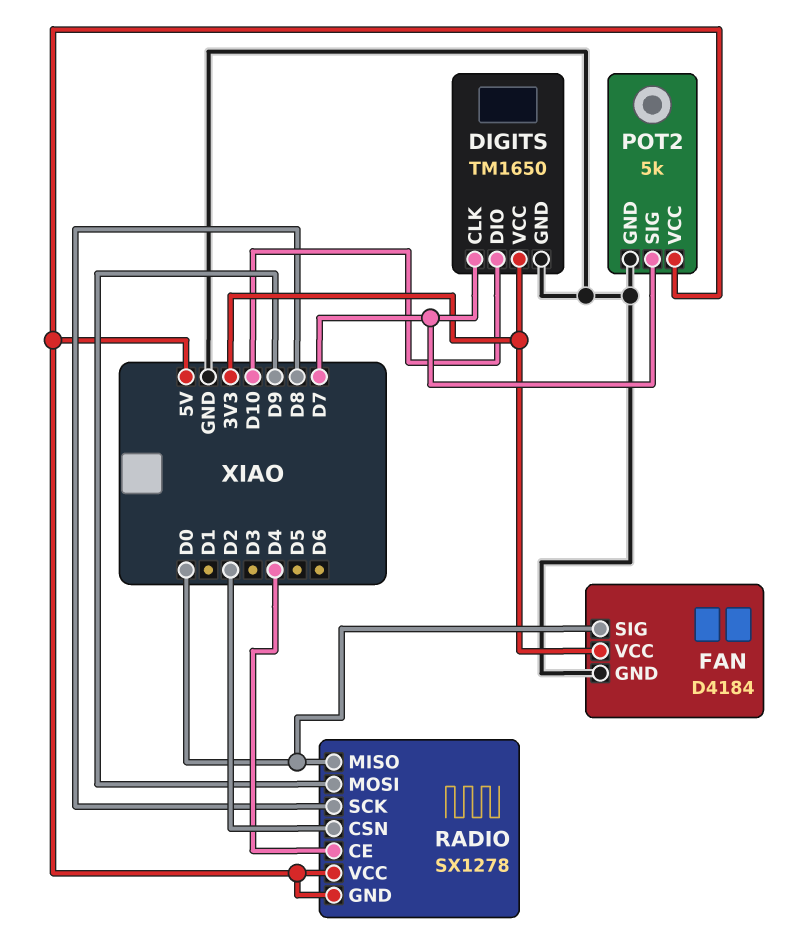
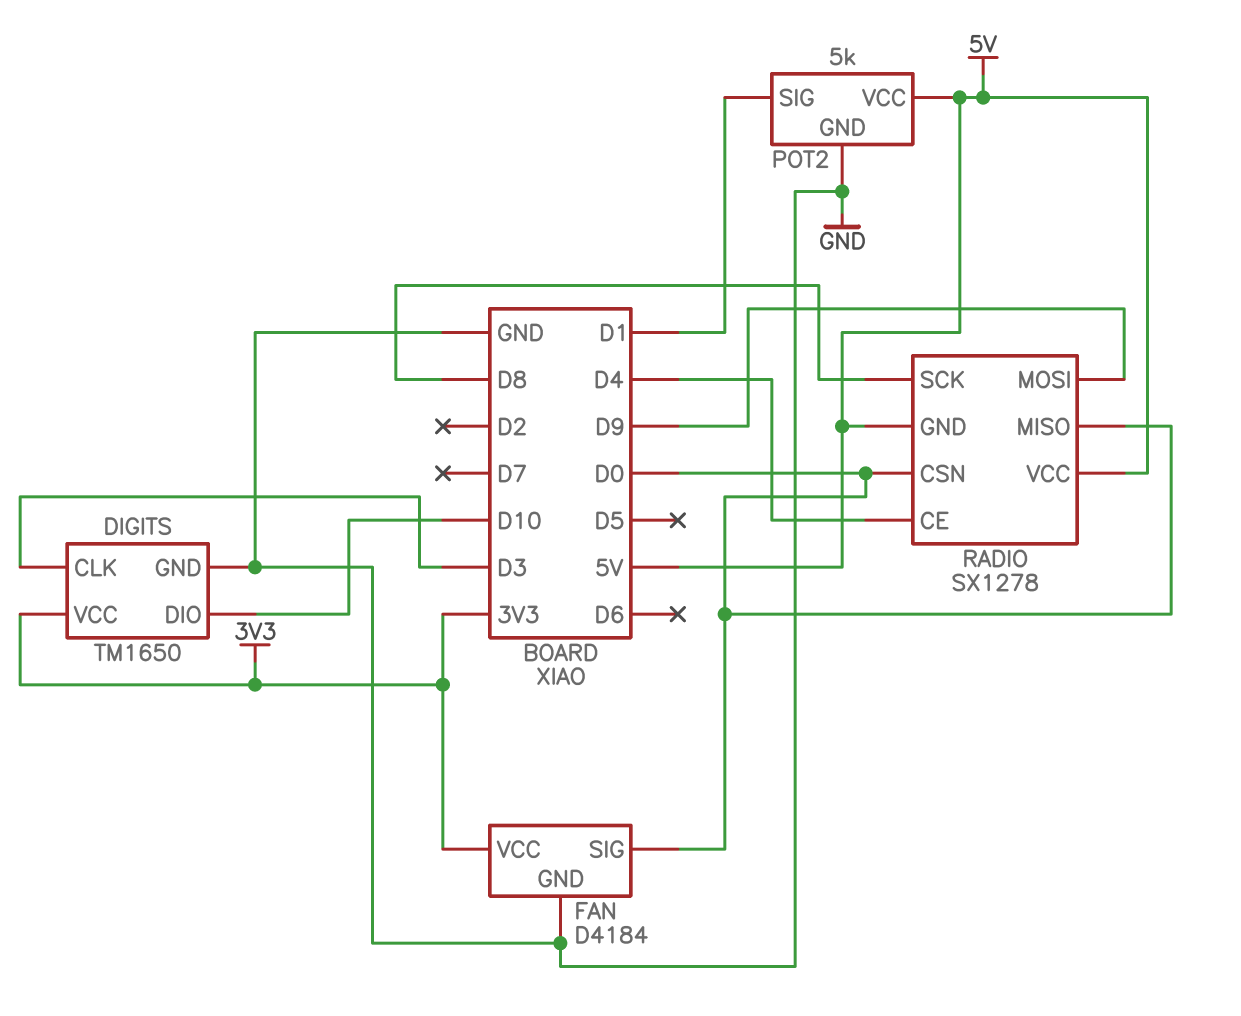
DIGITS pin CLK: D7 -> D3
POT2 pin SIG: D7 -> D1
RADIO pin CSN: D2 -> D0

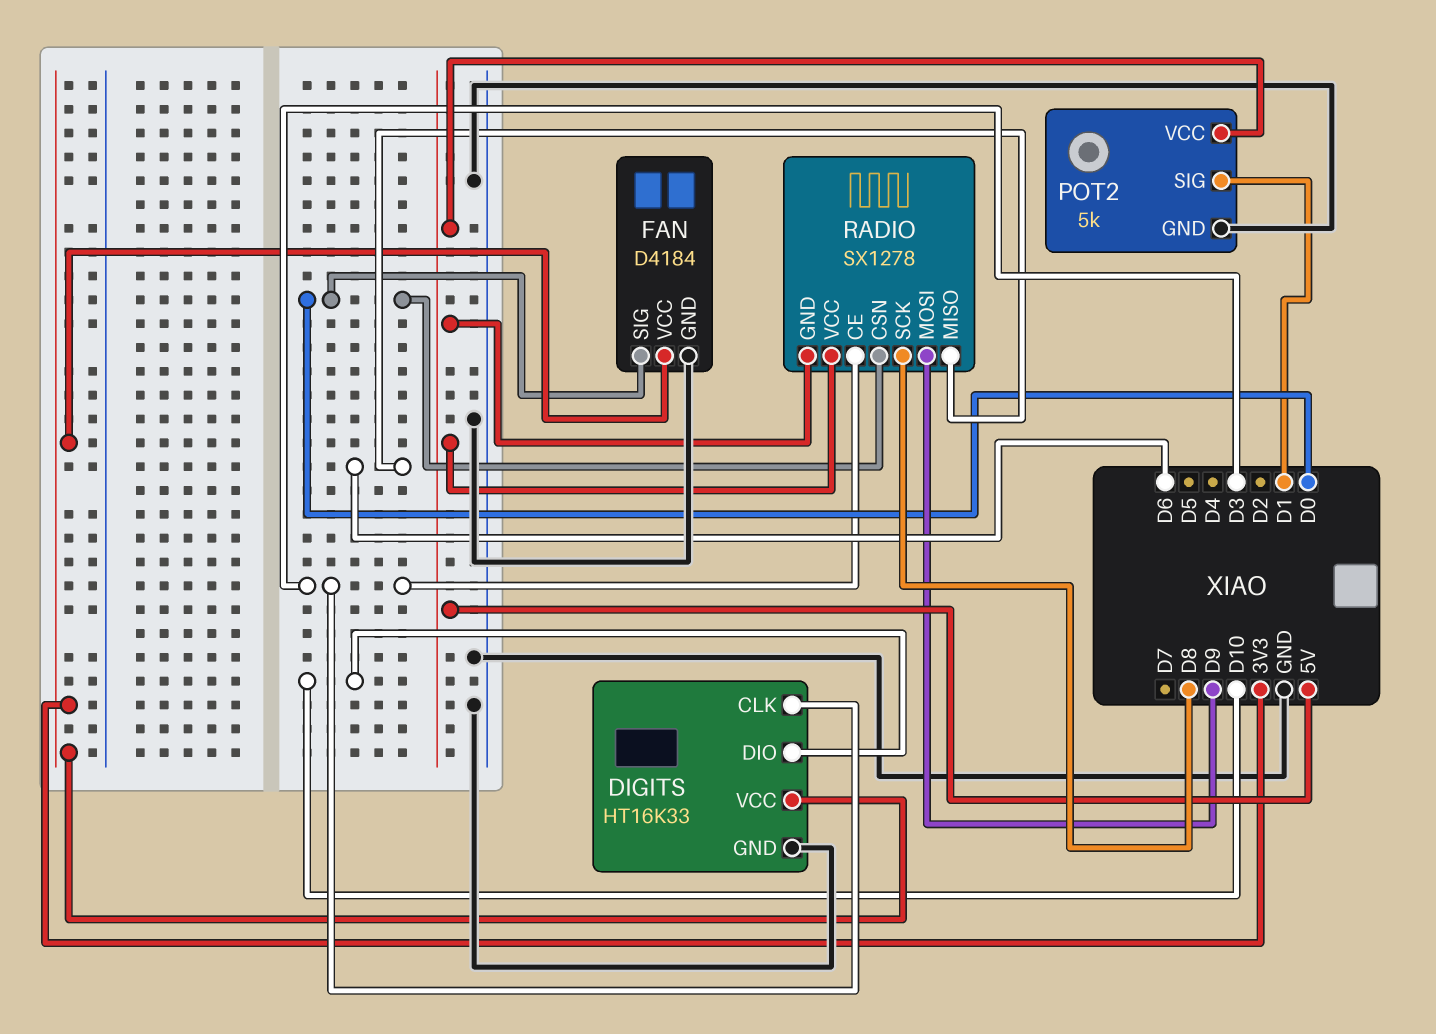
DIGITS: TM1650 -> HT16K33
RADIO pin CE: D4 -> D3
RADIO pin MISO: D0 -> D6

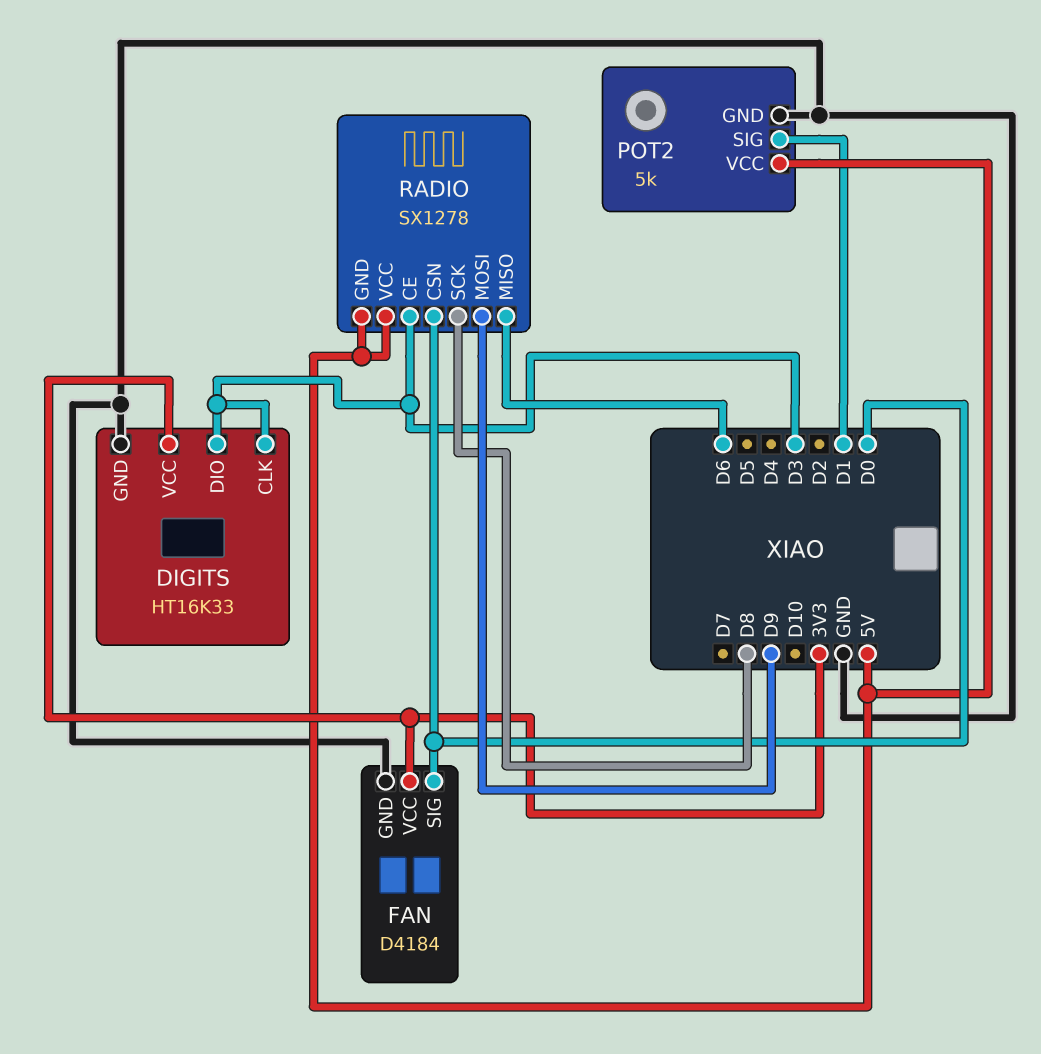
DIGITS pin DIO: D10 -> D3

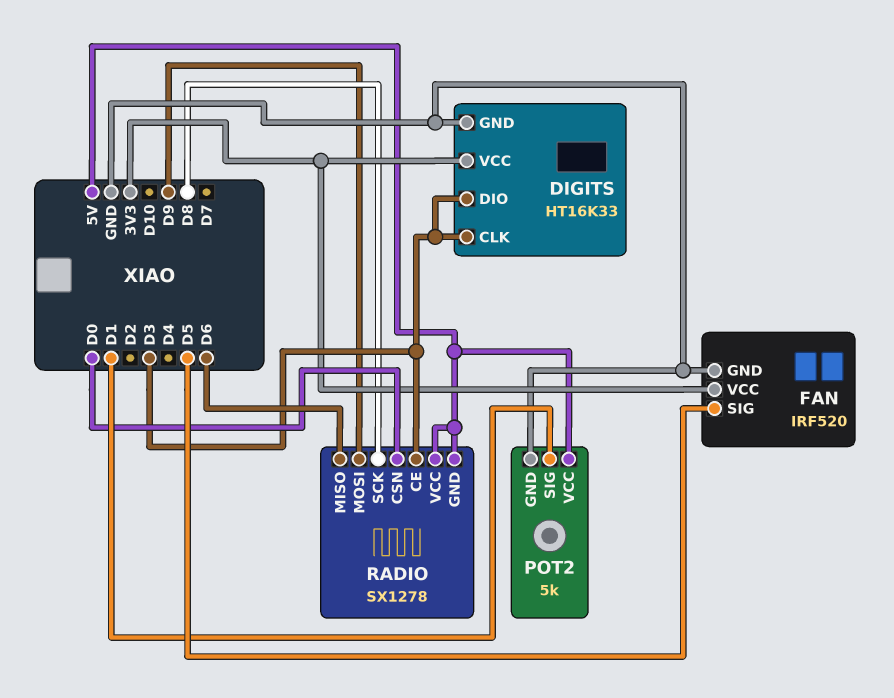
FAN: D4184 -> IRF520
FAN pin SIG: D0 -> D5

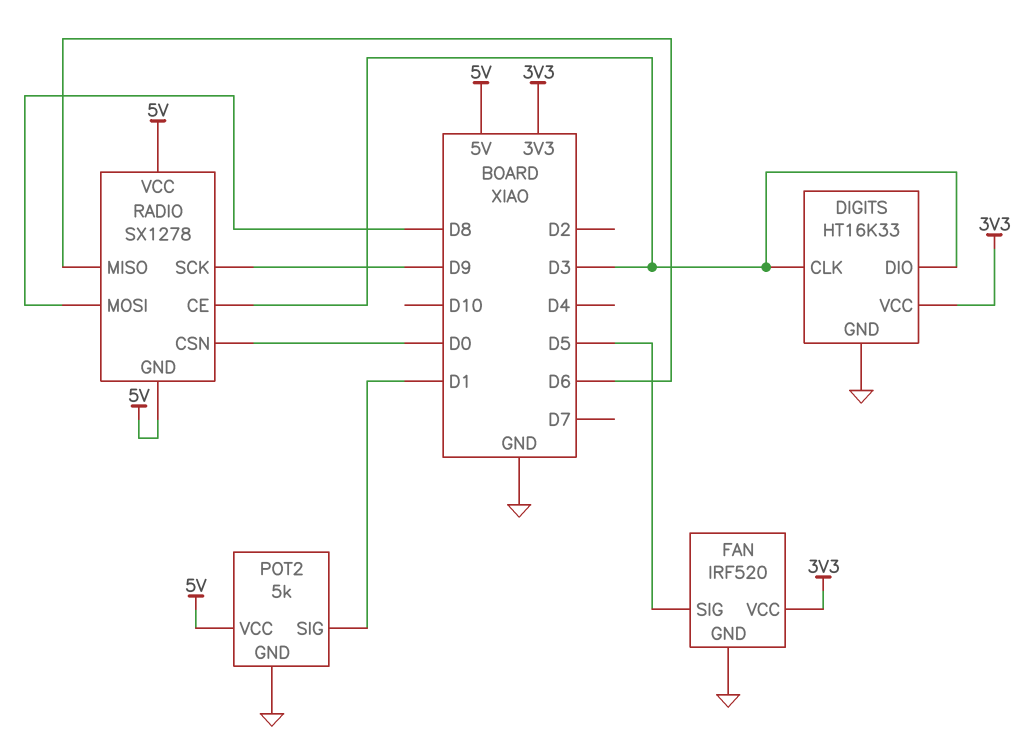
RADIO pin MOSI: D9 -> D8
RADIO pin SCK: D8 -> D9

